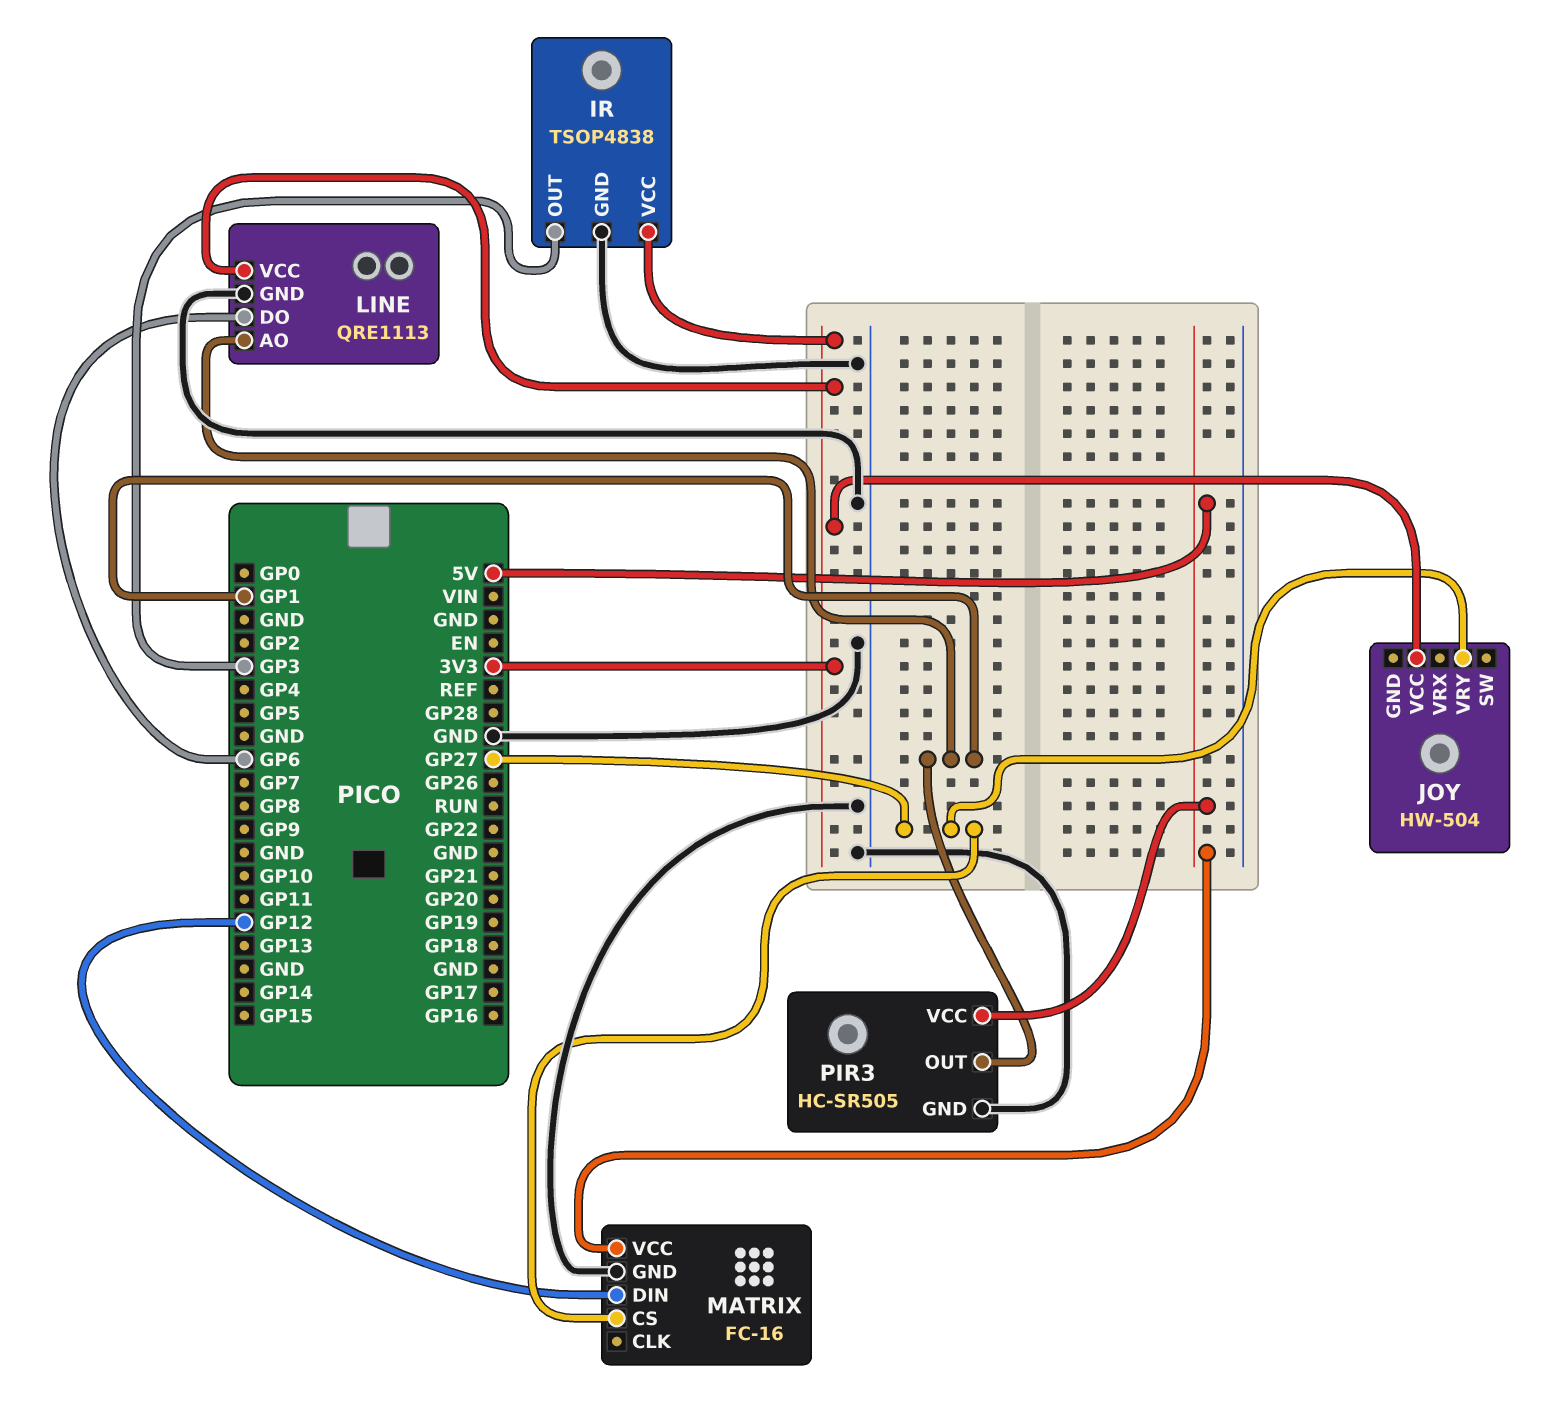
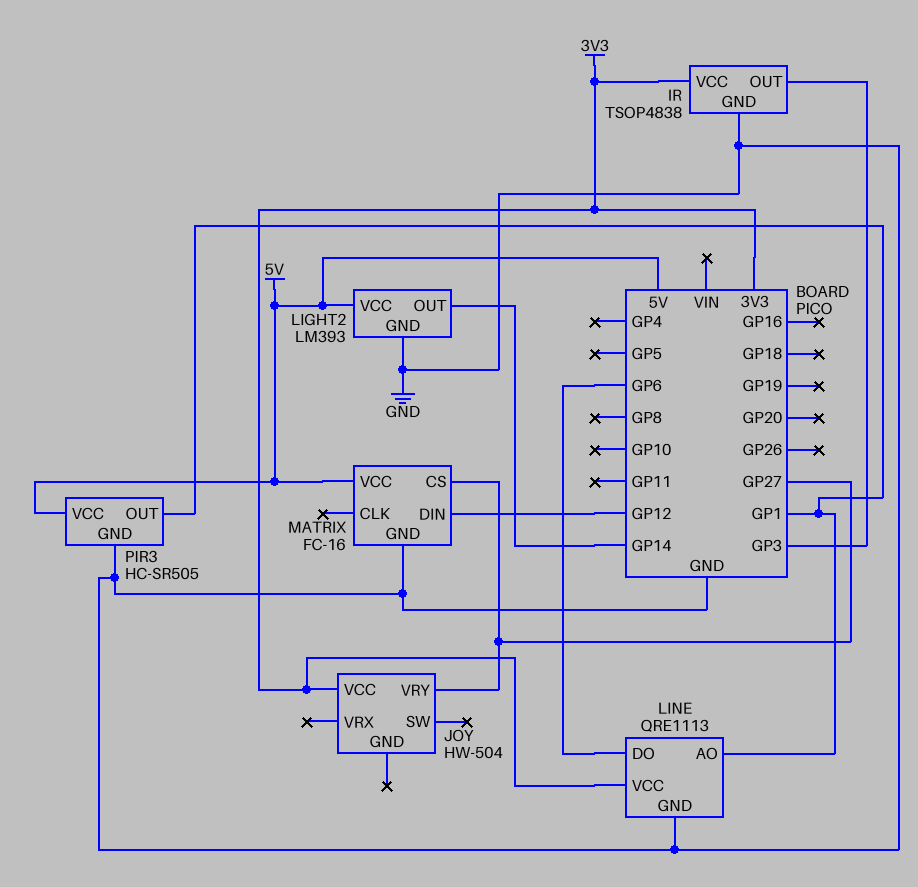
LIGHT2: none -> LM393
LIGHT2 pin GND: none -> GND
LIGHT2 pin OUT: none -> GP14
LIGHT2 pin VCC: none -> 5V

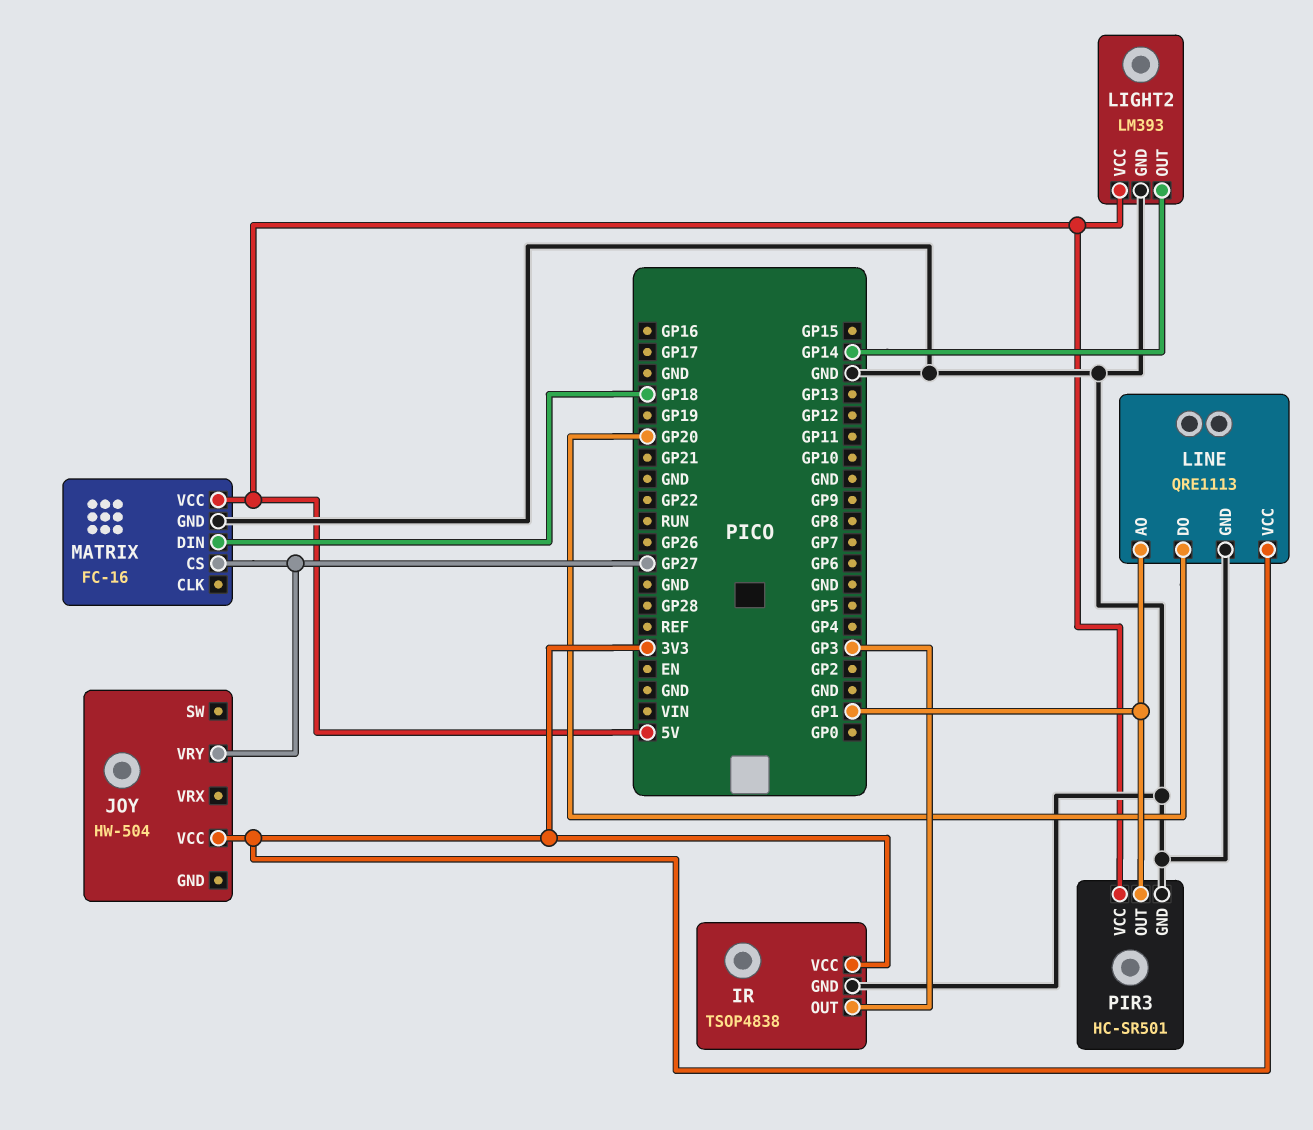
LINE pin DO: GP6 -> GP20
MATRIX pin DIN: GP12 -> GP18
PIR3: HC-SR505 -> HC-SR501

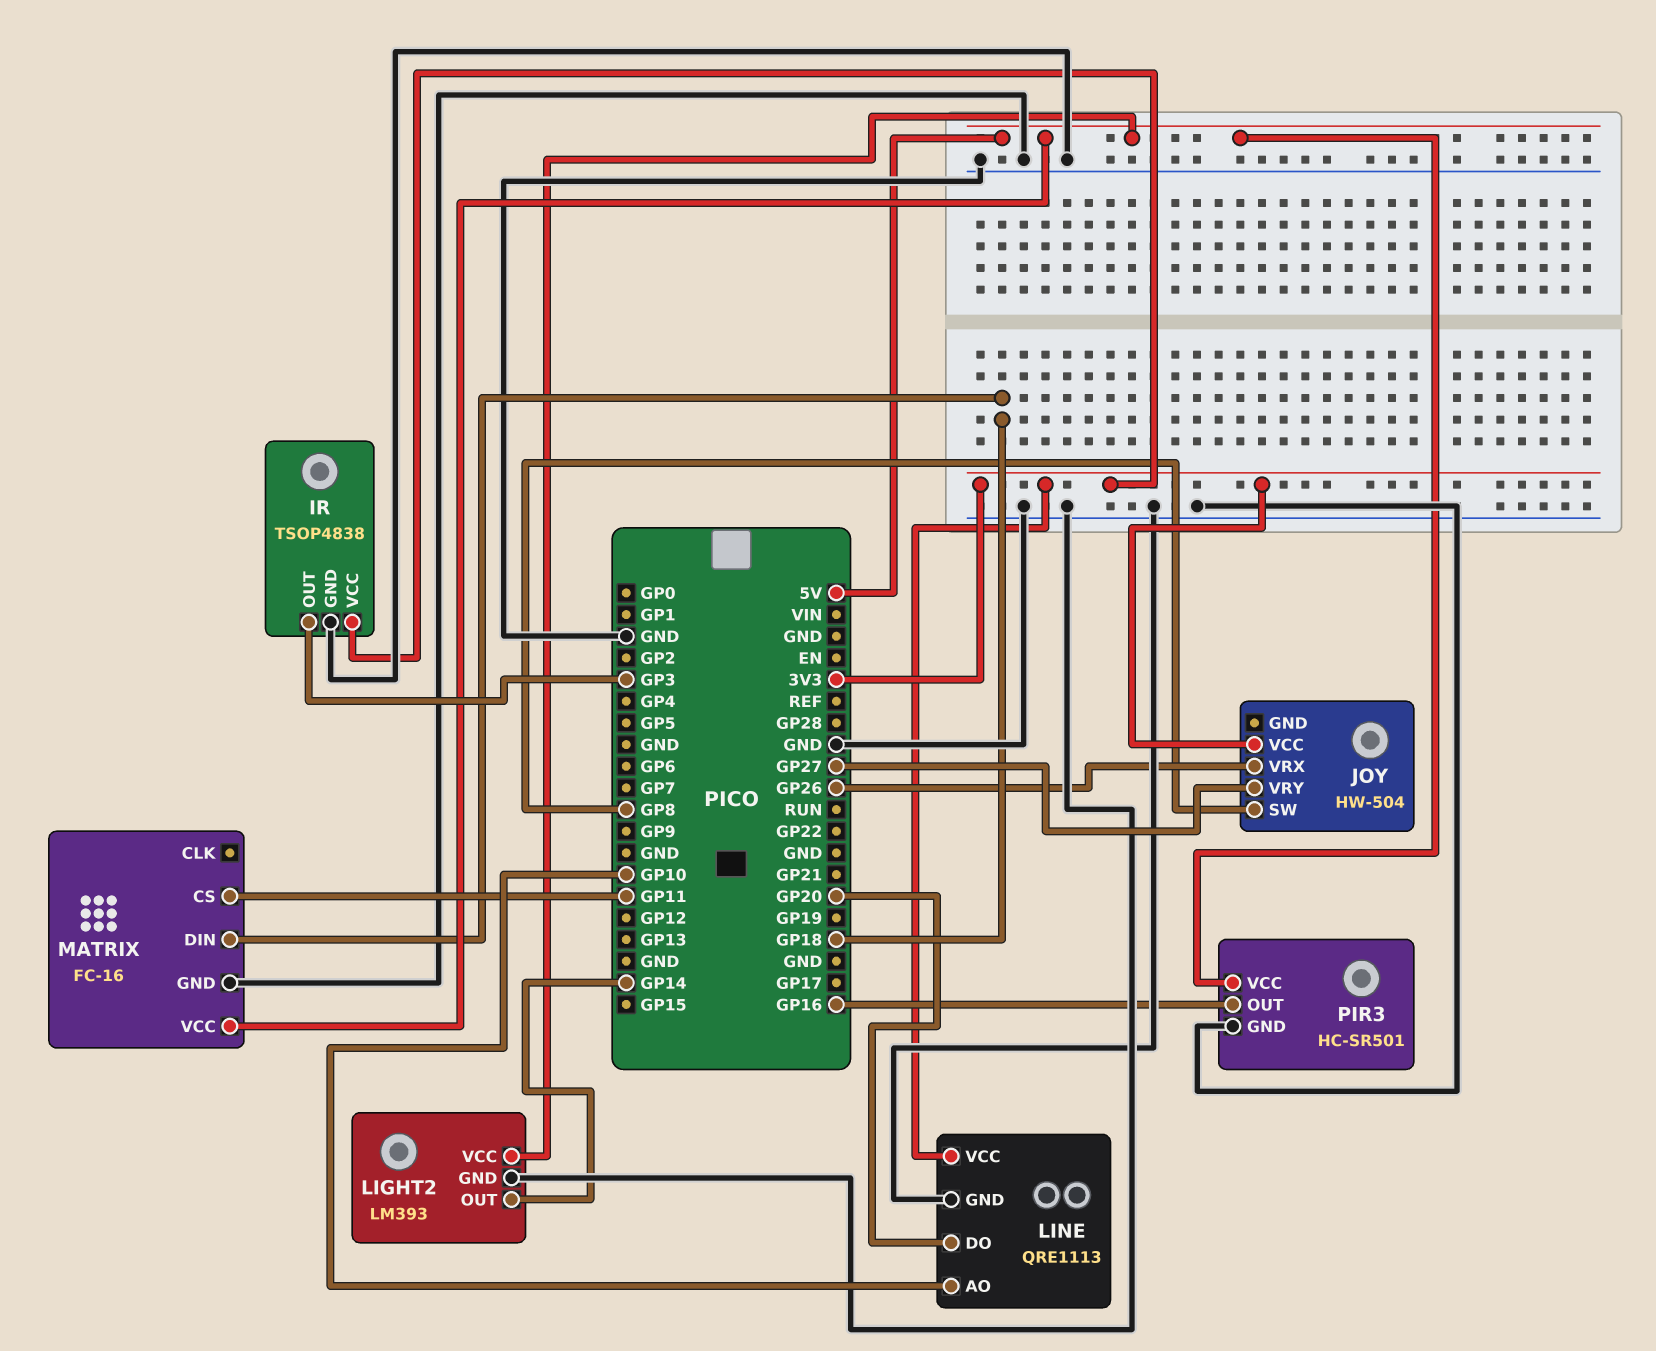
JOY pin SW: none -> GP8
JOY pin VRX: none -> GP26
LINE pin AO: GP1 -> GP10
MATRIX pin CS: GP27 -> GP11
PIR3 pin OUT: GP1 -> GP16

